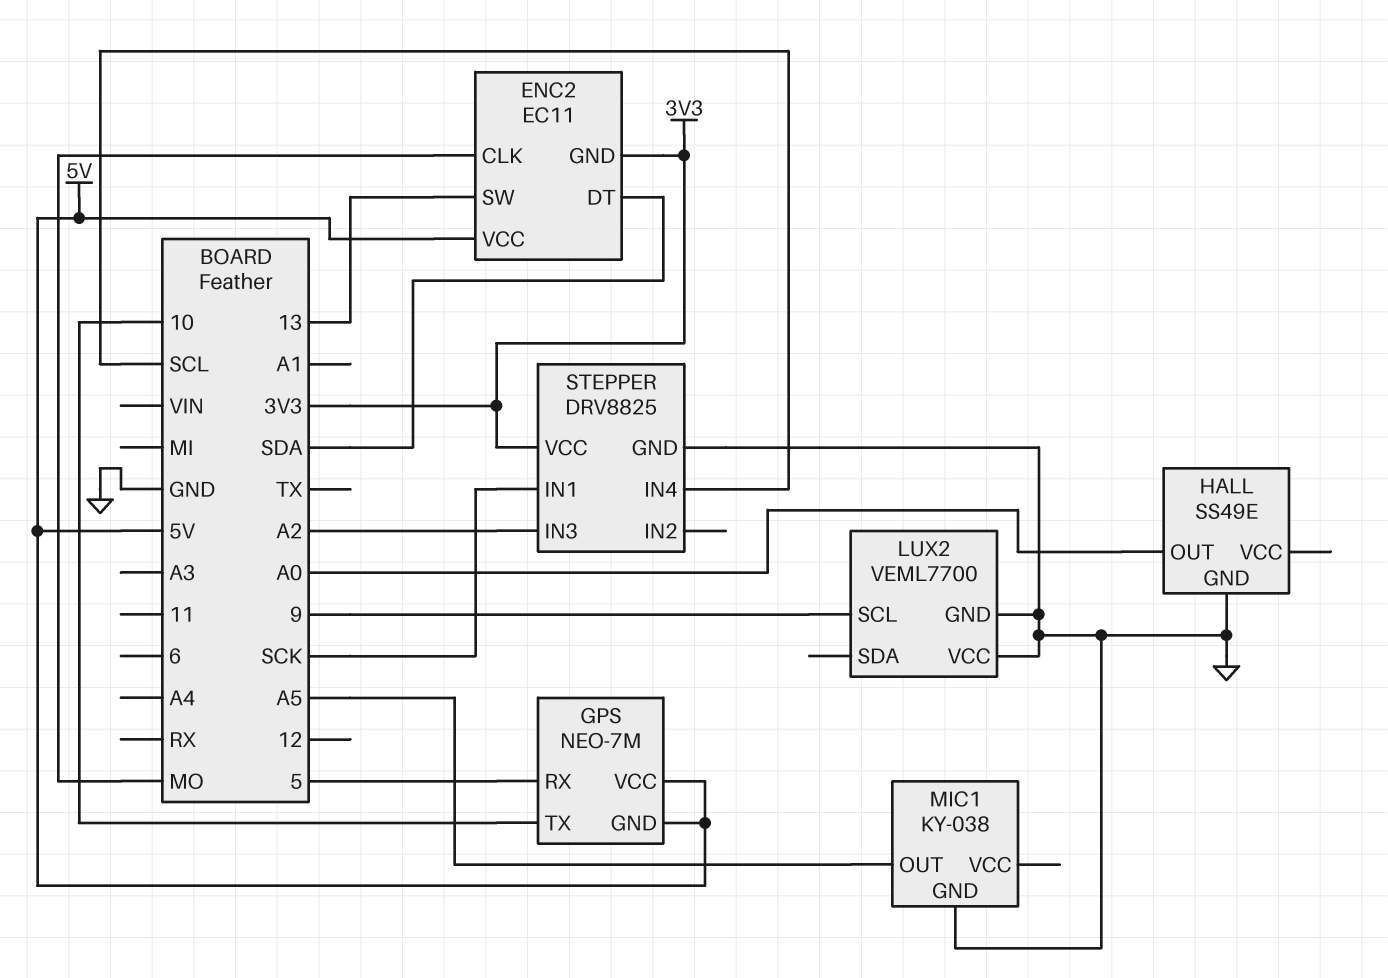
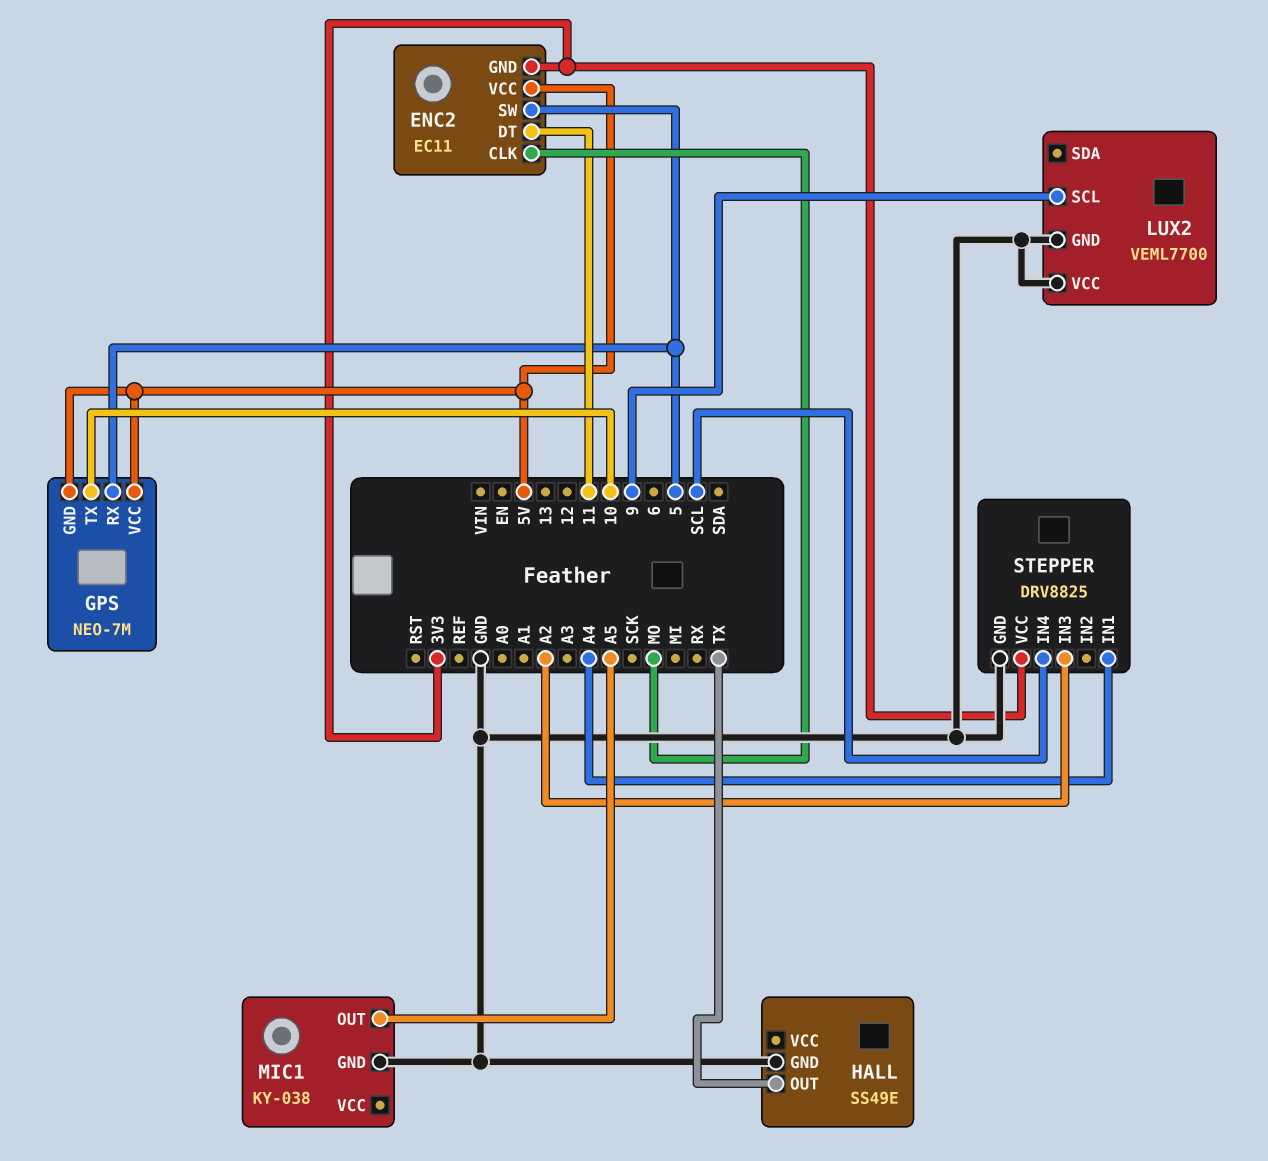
ENC2 pin DT: SDA -> 11
ENC2 pin SW: 13 -> 5
HALL pin OUT: A0 -> TX
STEPPER pin IN1: SCK -> A4

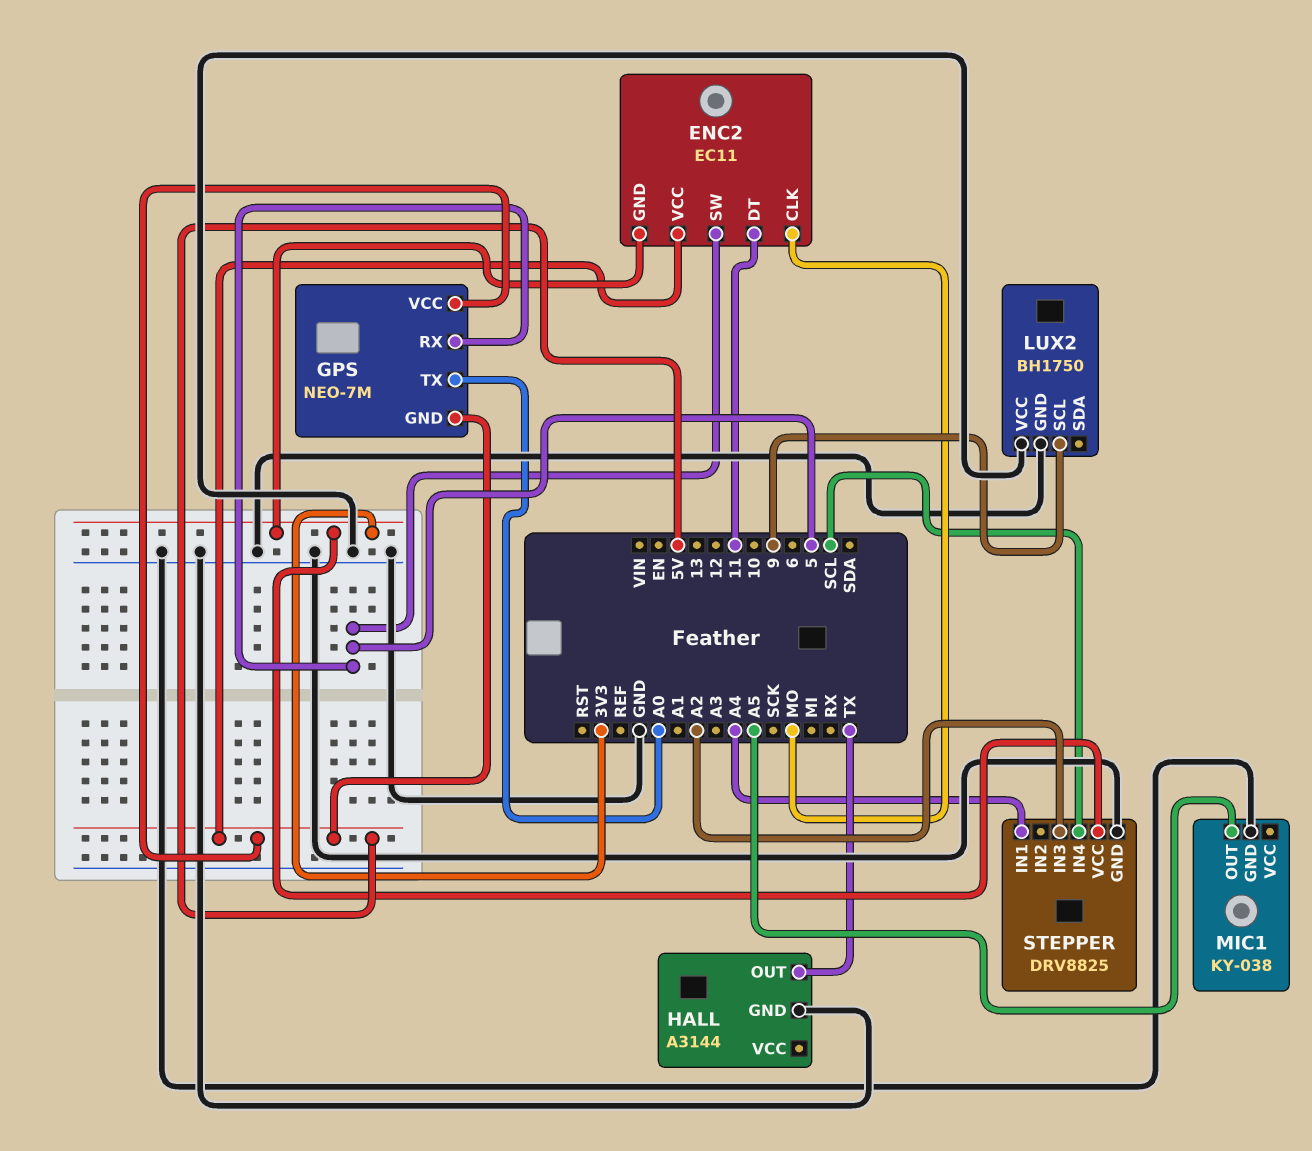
GPS pin TX: 10 -> A0
HALL: SS49E -> A3144
LUX2: VEML7700 -> BH1750

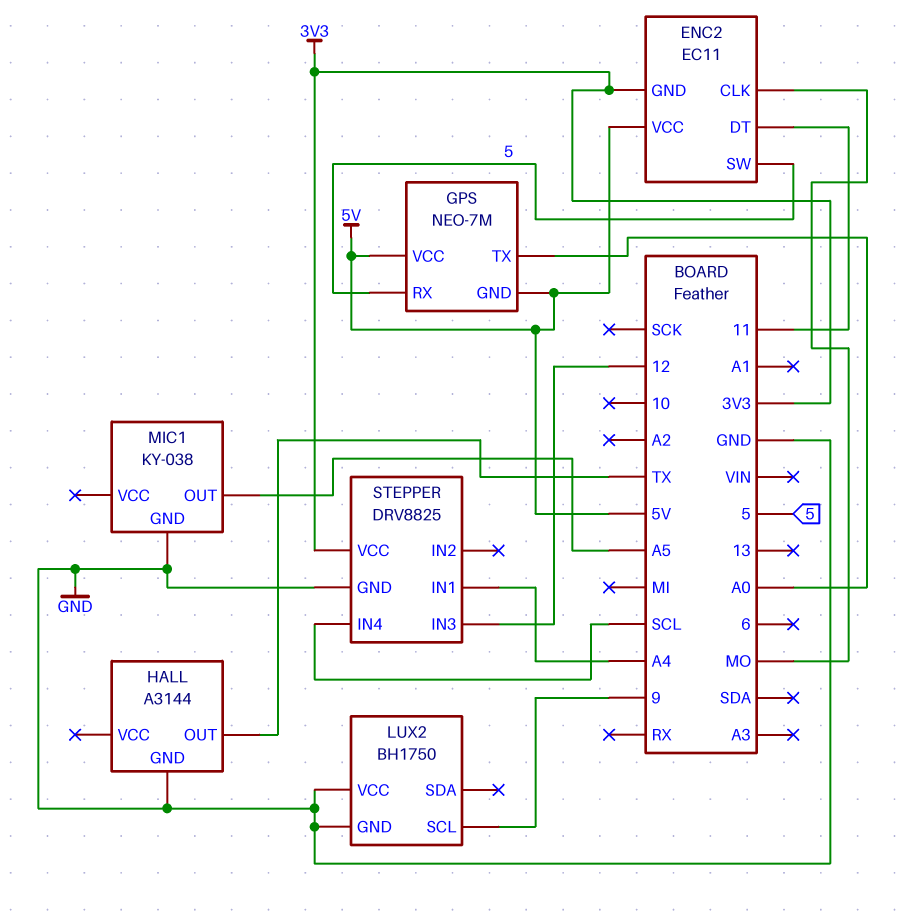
STEPPER pin IN3: A2 -> 12

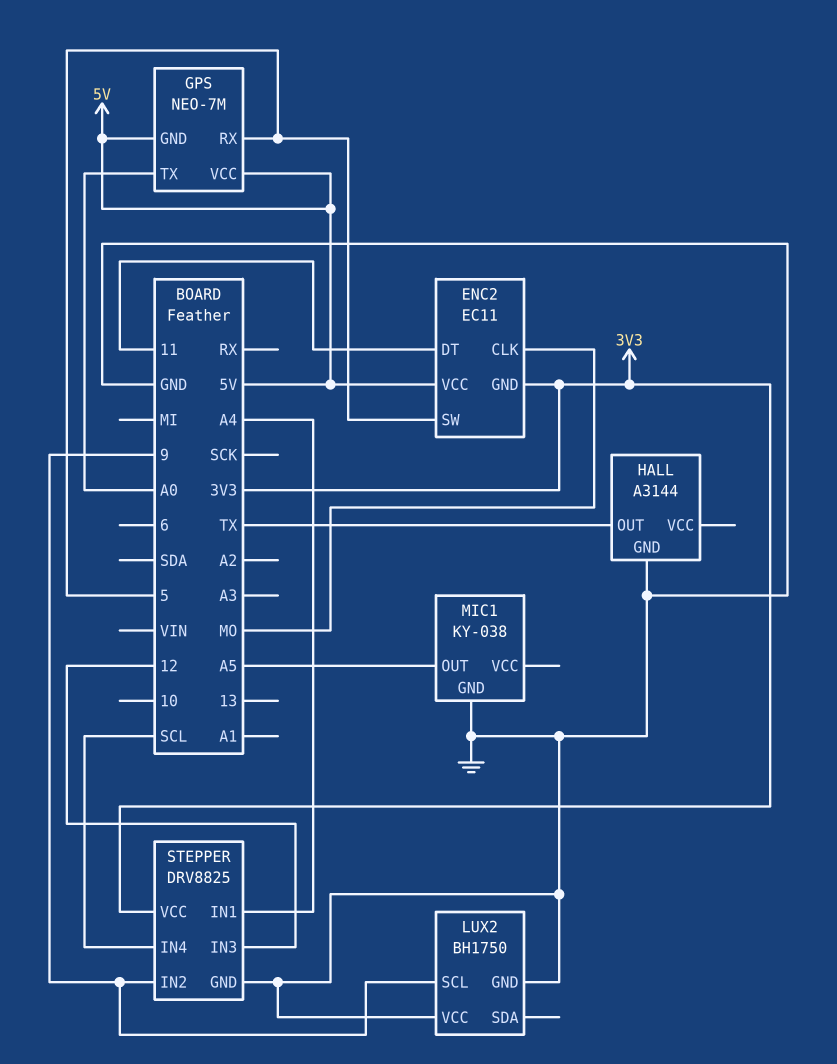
STEPPER pin IN2: none -> 9

